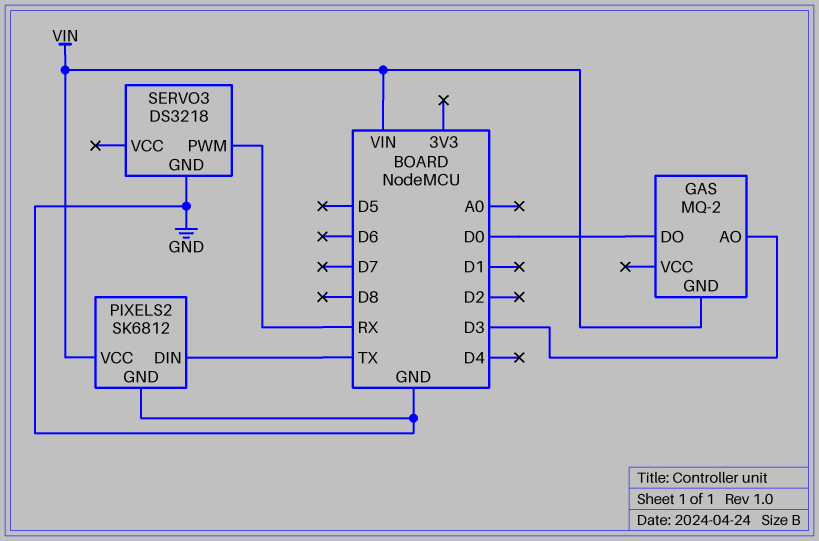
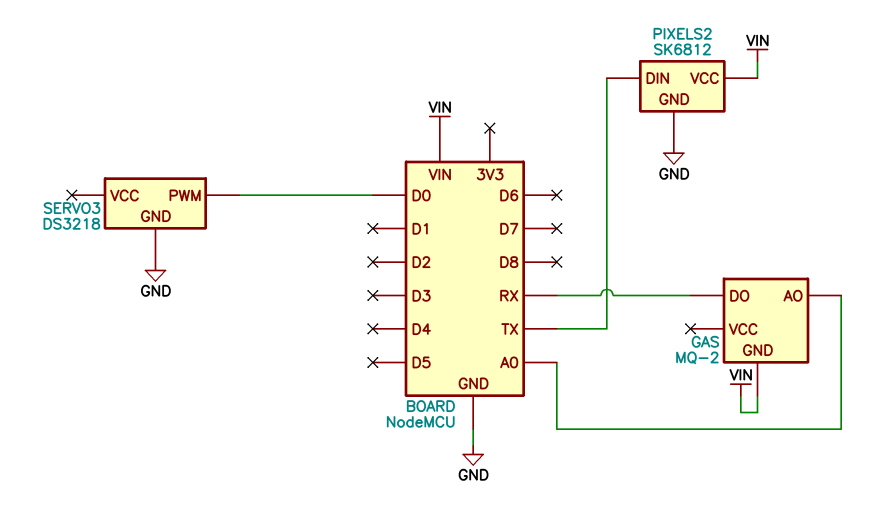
GAS pin AO: D3 -> A0
GAS pin DO: D0 -> RX
SERVO3 pin PWM: RX -> D0

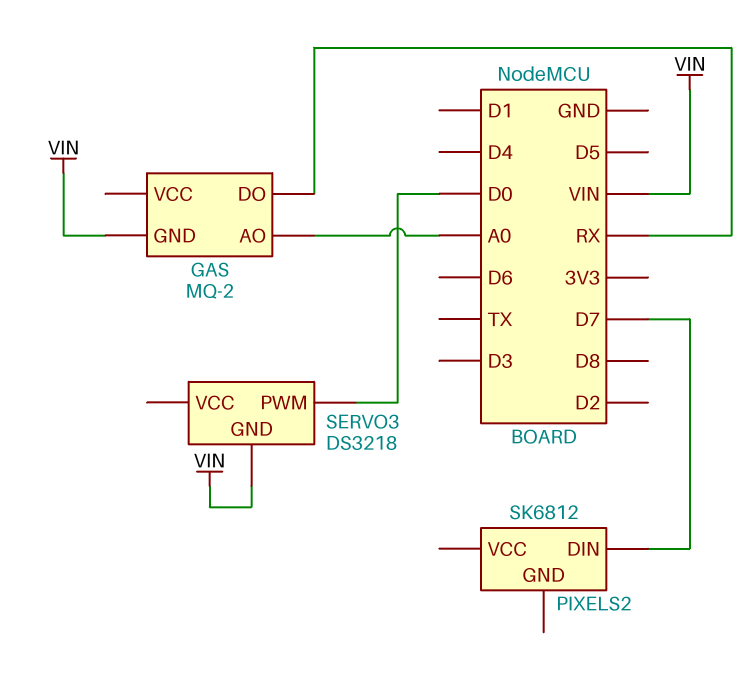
PIXELS2 pin DIN: TX -> D7
PIXELS2 pin GND: GND -> none
PIXELS2 pin VCC: VIN -> none
SERVO3 pin GND: GND -> VIN

